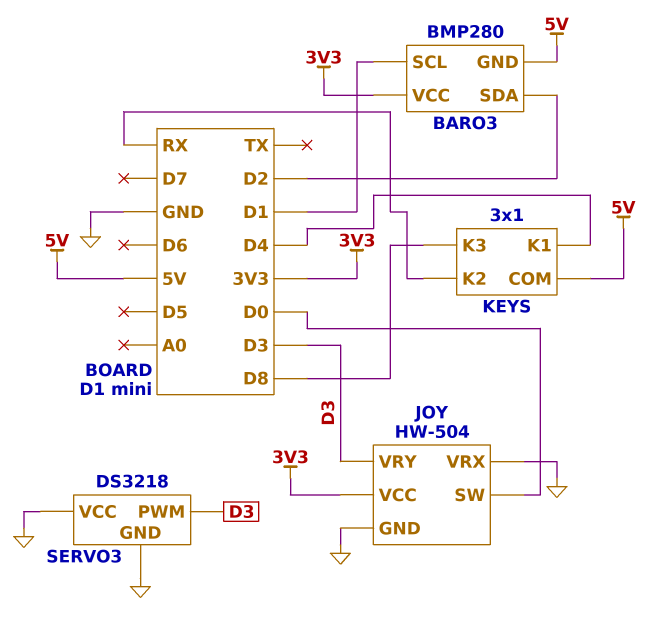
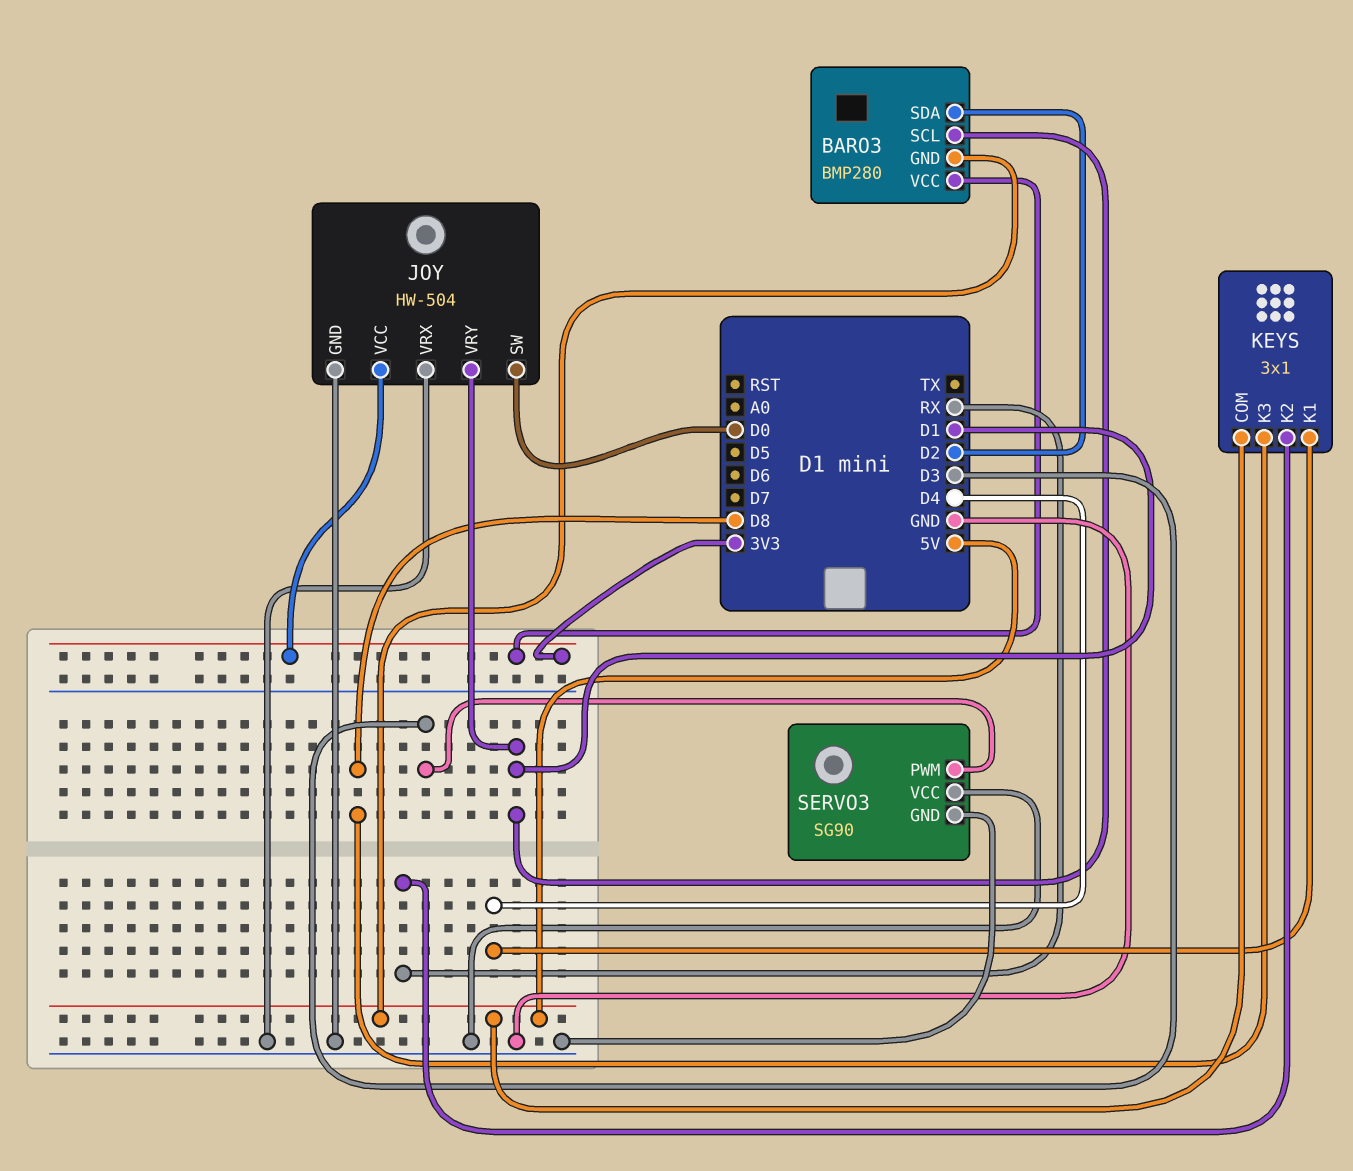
JOY pin VRY: D3 -> D1
SERVO3: DS3218 -> SG90

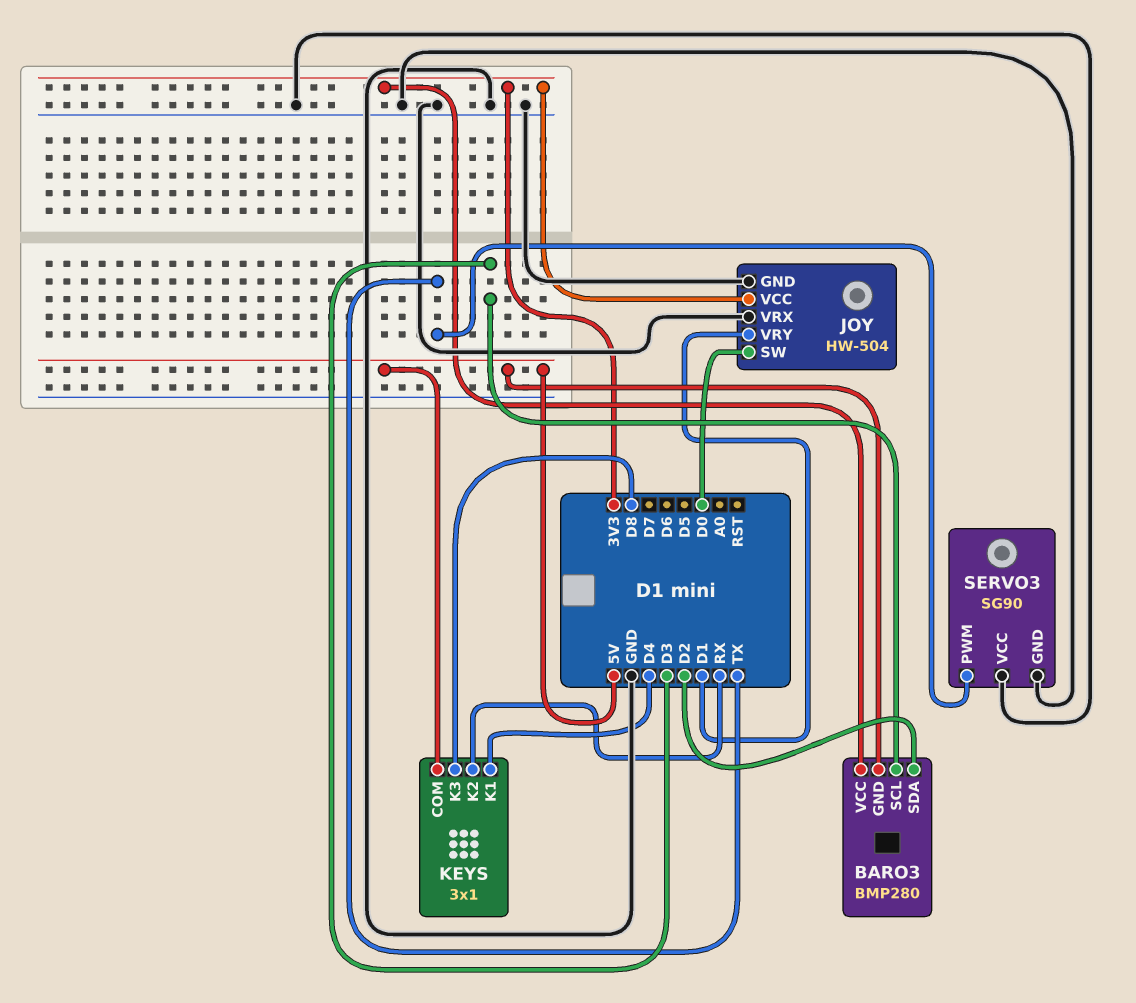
BARO3 pin SCL: D1 -> D3
SERVO3 pin PWM: D3 -> TX

